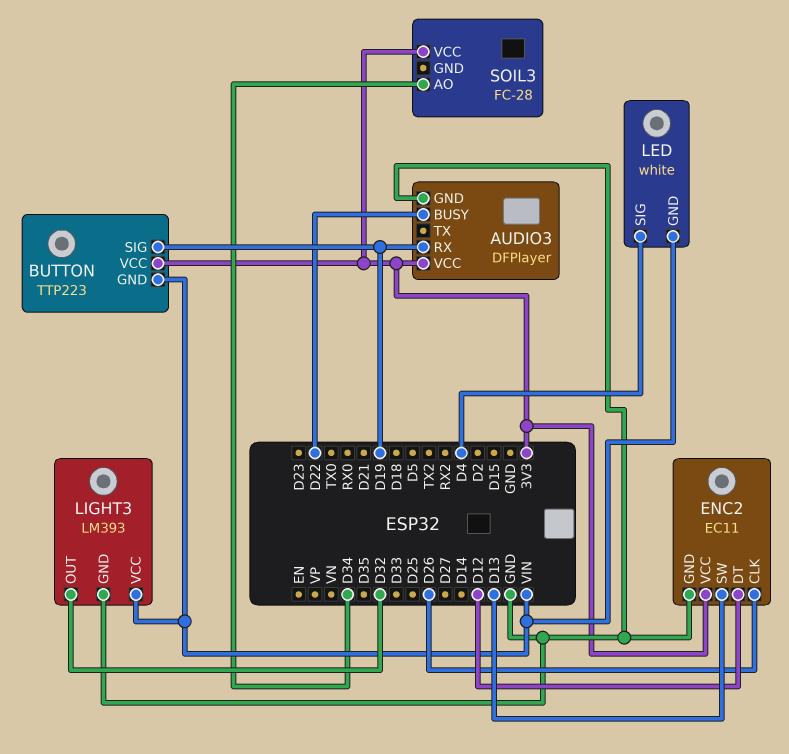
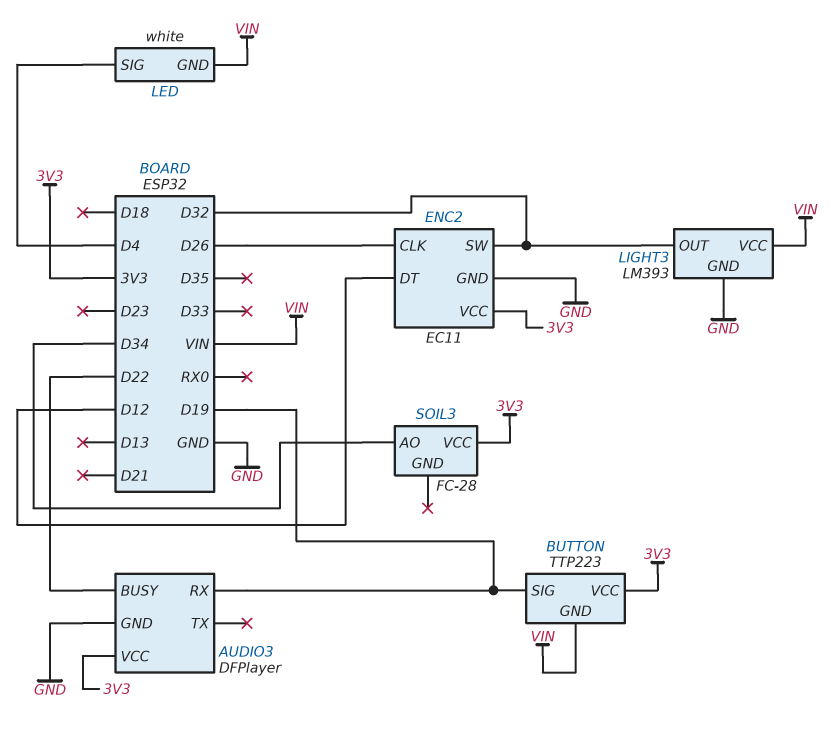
ENC2 pin SW: D13 -> D32

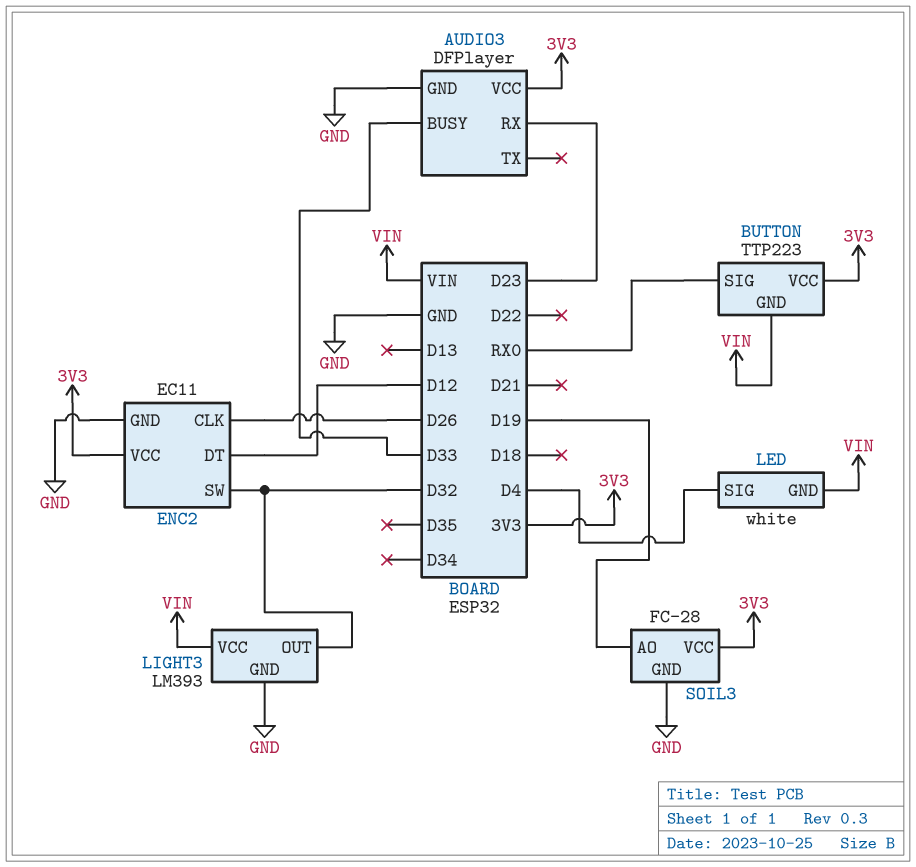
AUDIO3 pin BUSY: D22 -> D33
AUDIO3 pin RX: D19 -> D23
BUTTON pin SIG: D19 -> RX0
SOIL3 pin AO: D34 -> D19
SOIL3 pin GND: none -> GND

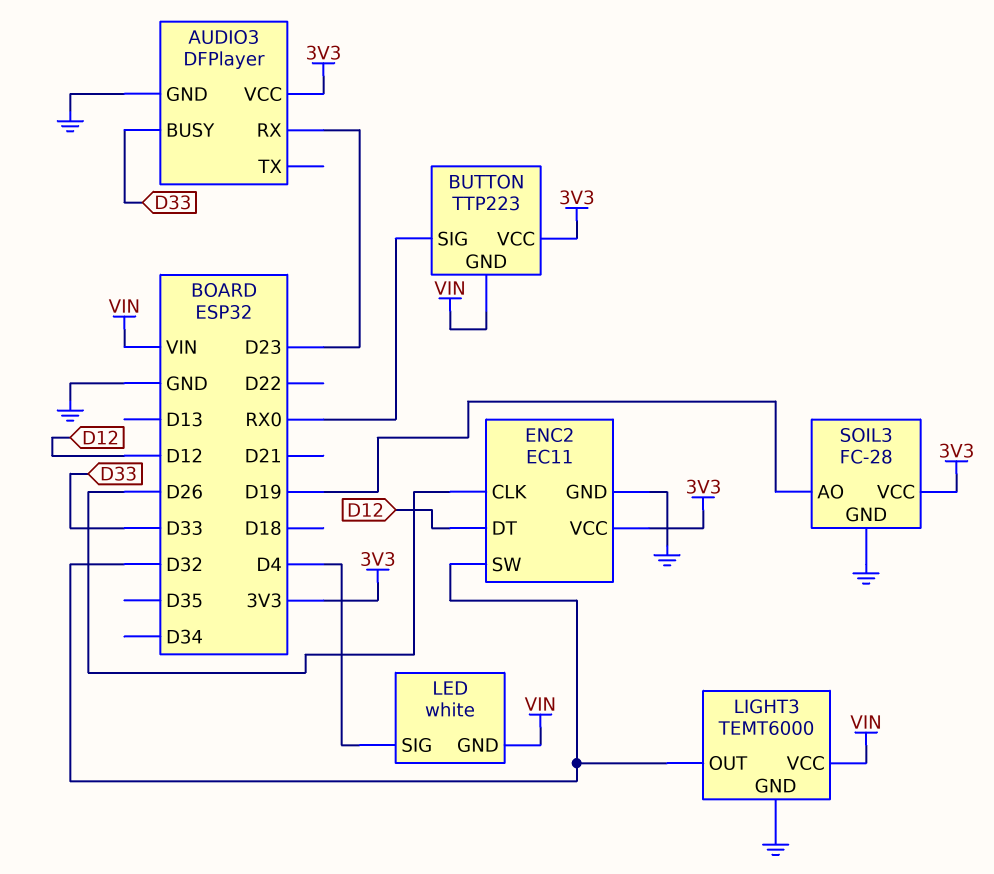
LIGHT3: LM393 -> TEMT6000

